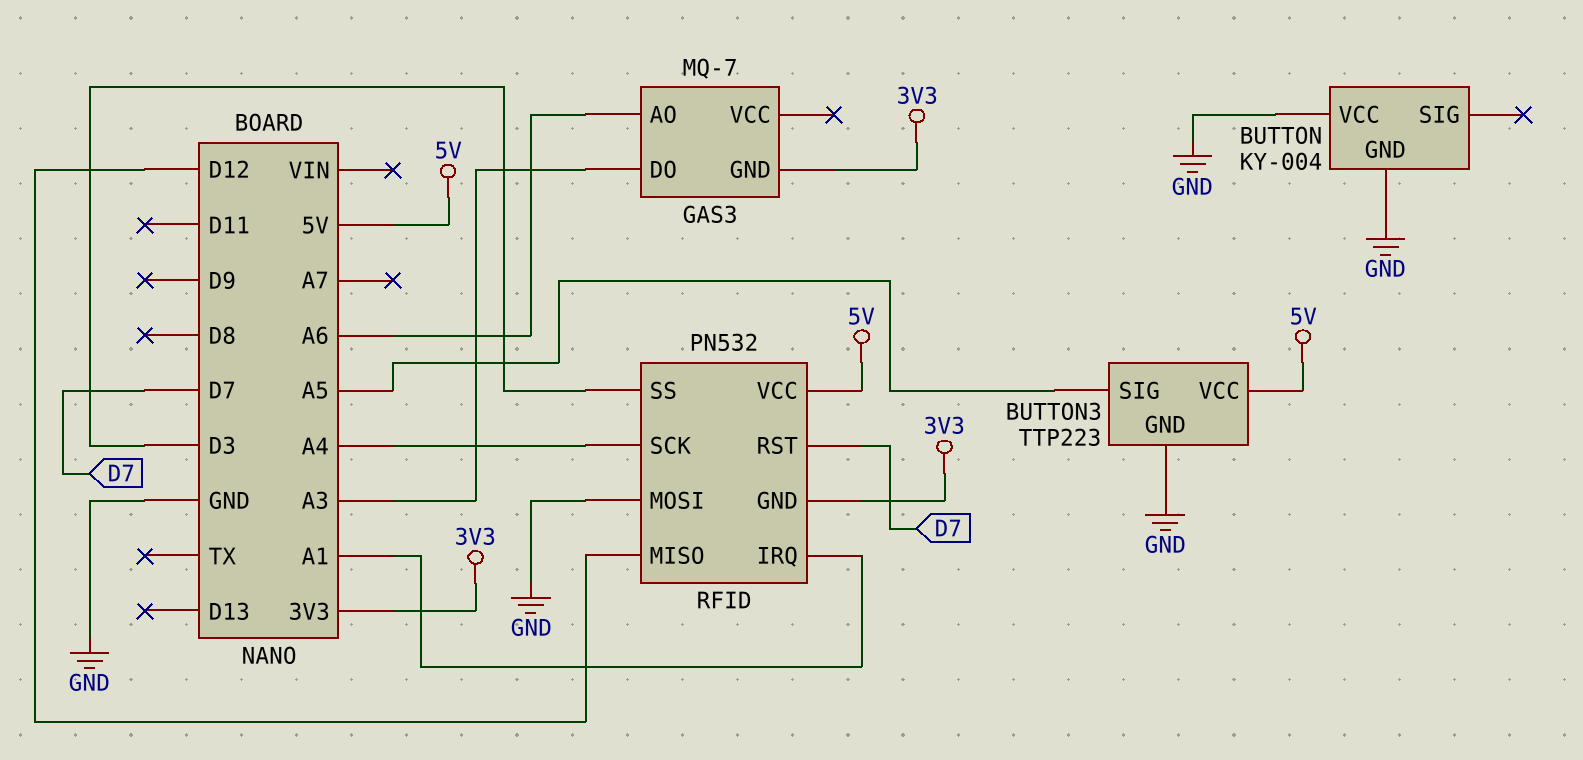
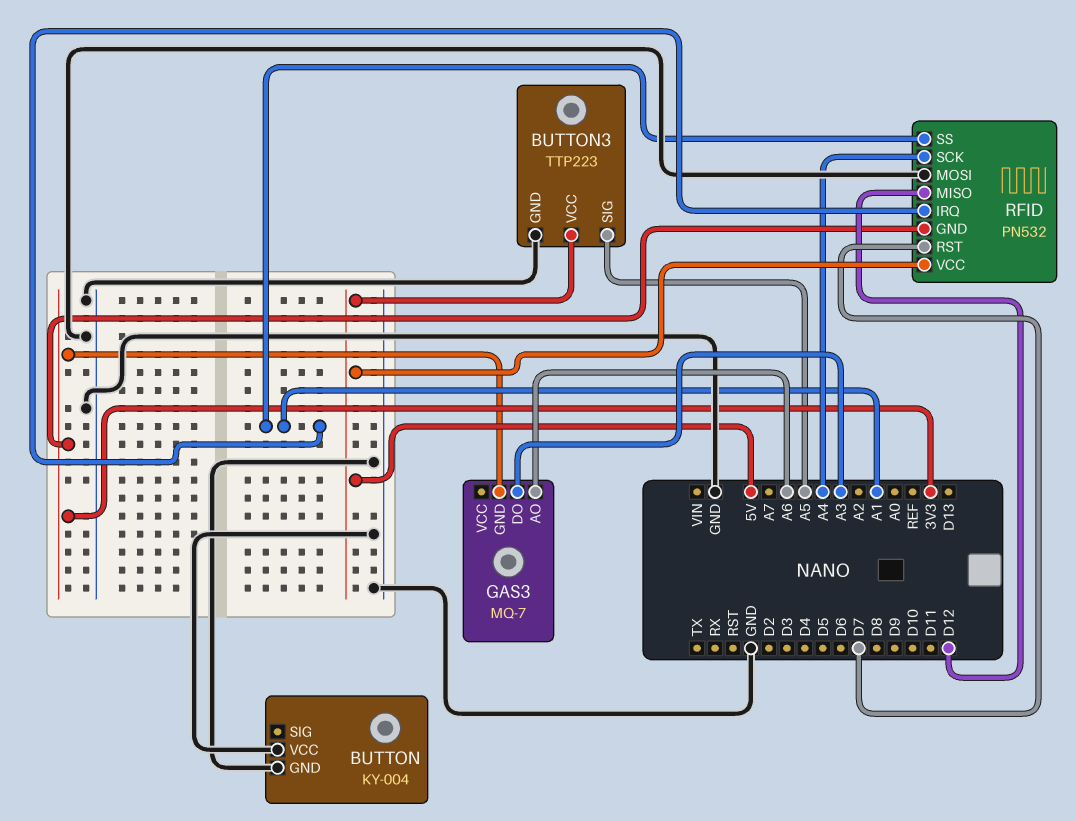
RFID pin SS: D3 -> A1

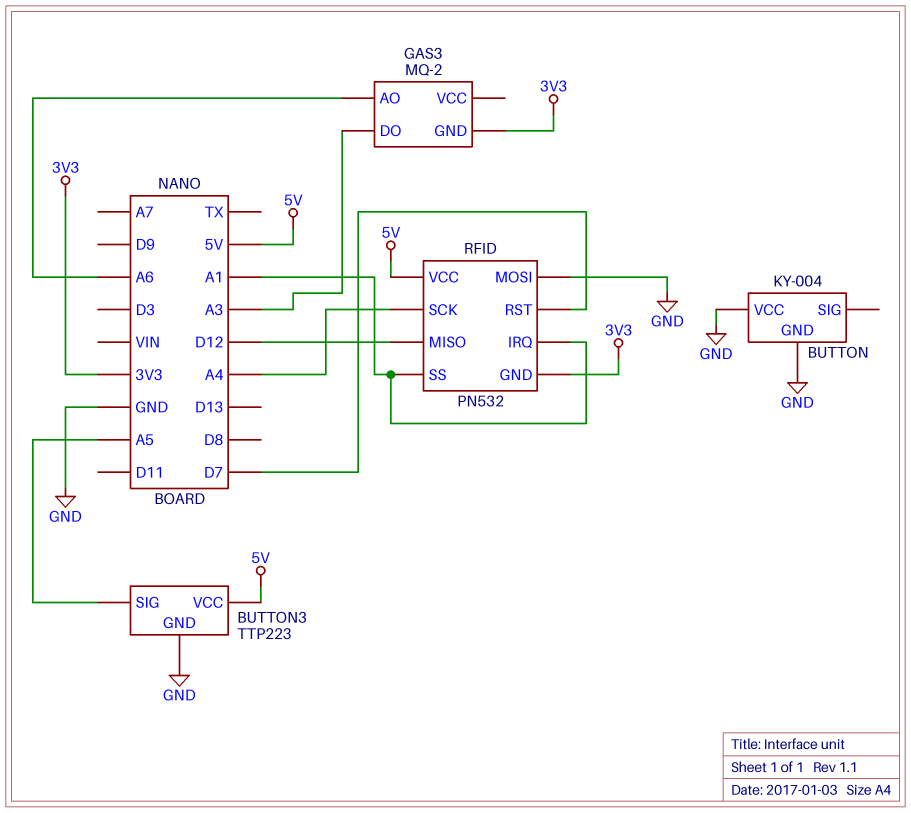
GAS3: MQ-7 -> MQ-2

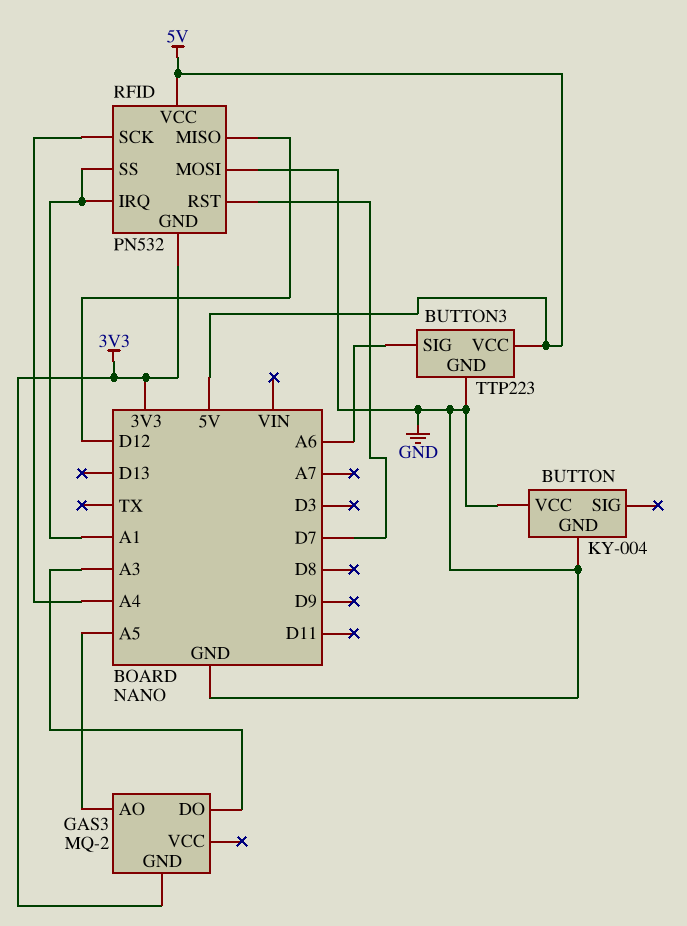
BUTTON3 pin SIG: A5 -> A6
GAS3 pin AO: A6 -> A5

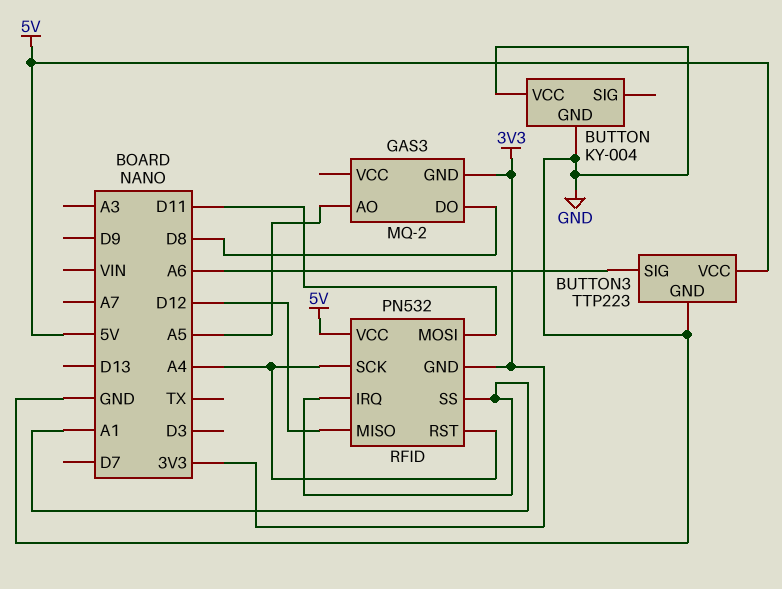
GAS3 pin DO: A3 -> D8
RFID pin MOSI: GND -> D11
RFID pin RST: D7 -> A4

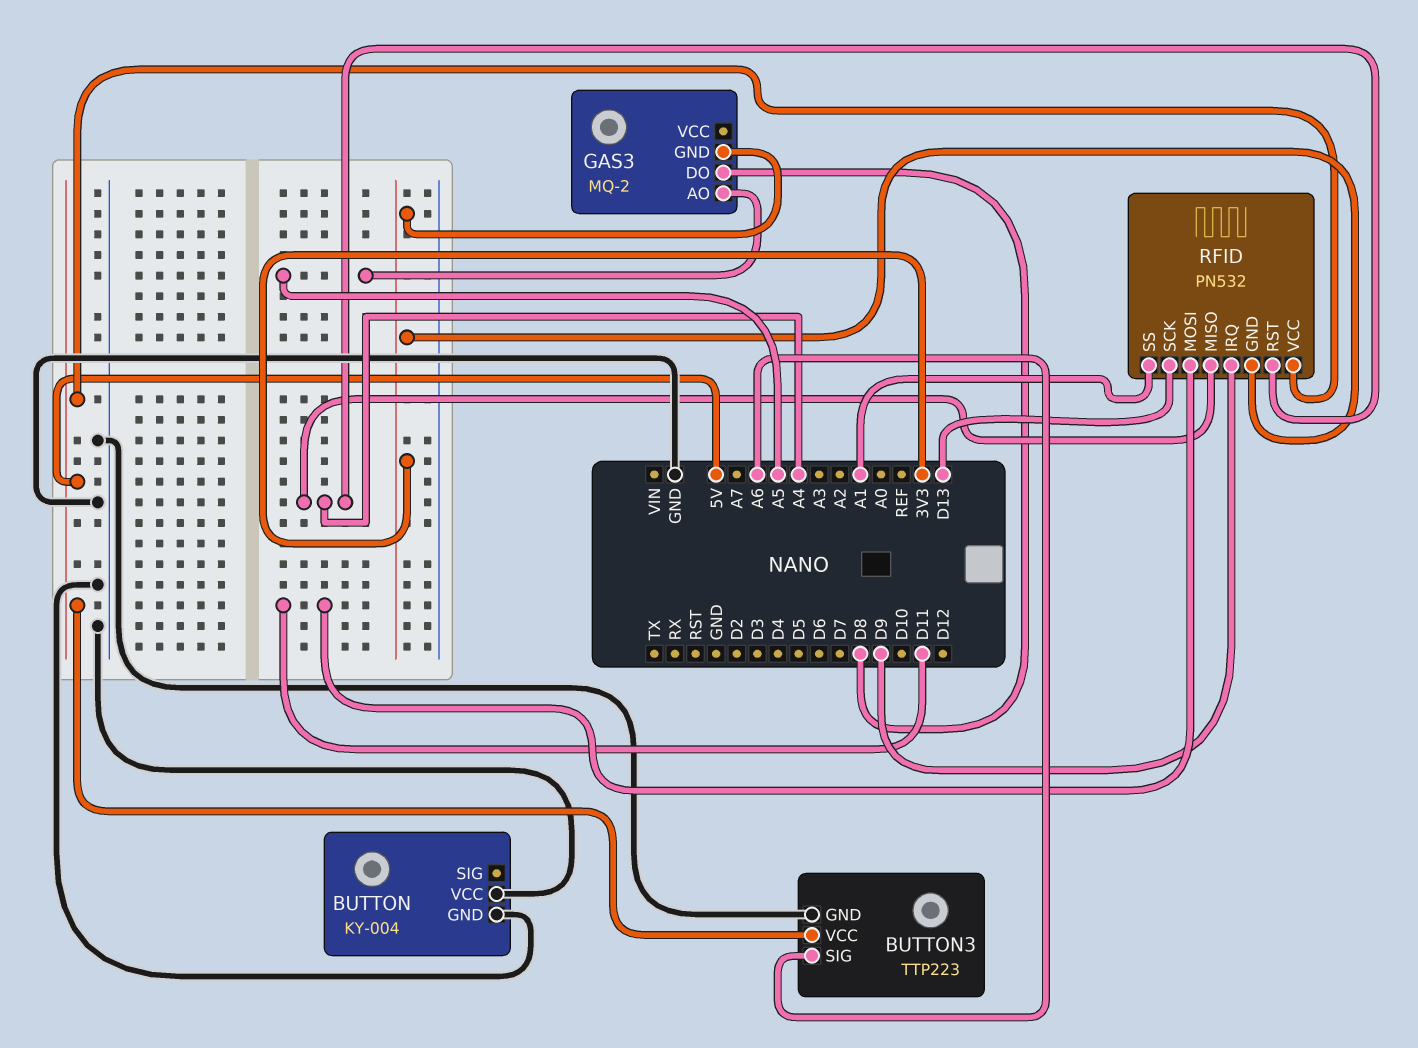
RFID pin IRQ: A1 -> D9
RFID pin MISO: D12 -> A4
RFID pin SCK: A4 -> D13

